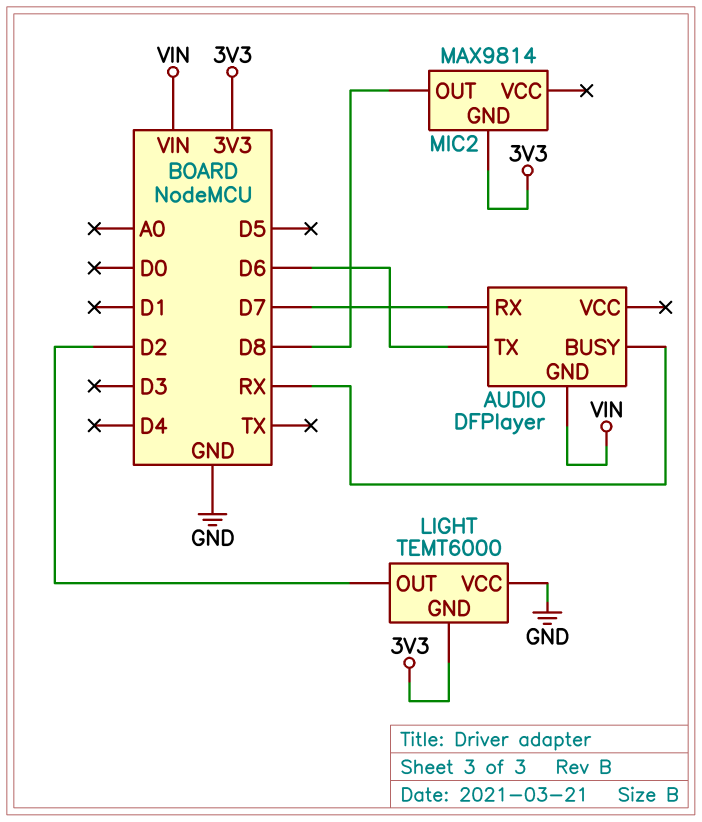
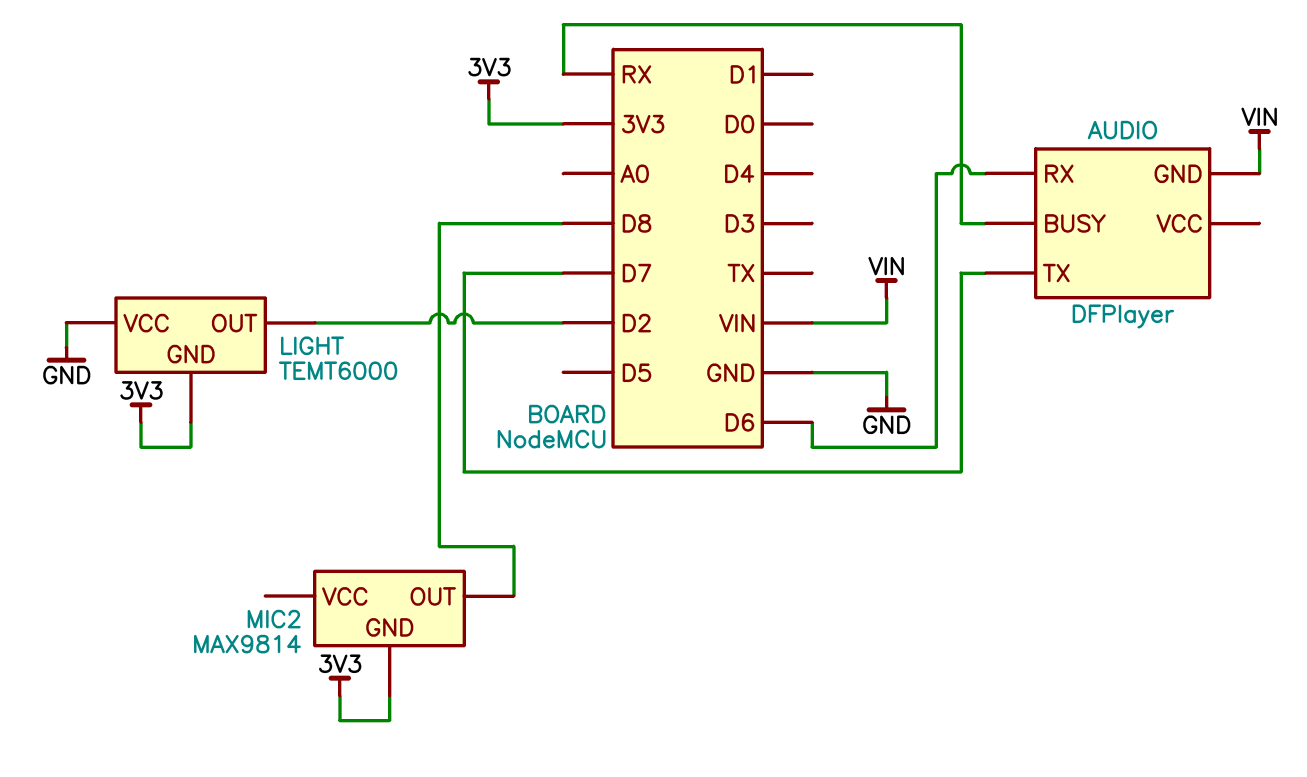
AUDIO pin RX: D7 -> D6
AUDIO pin TX: D6 -> D7

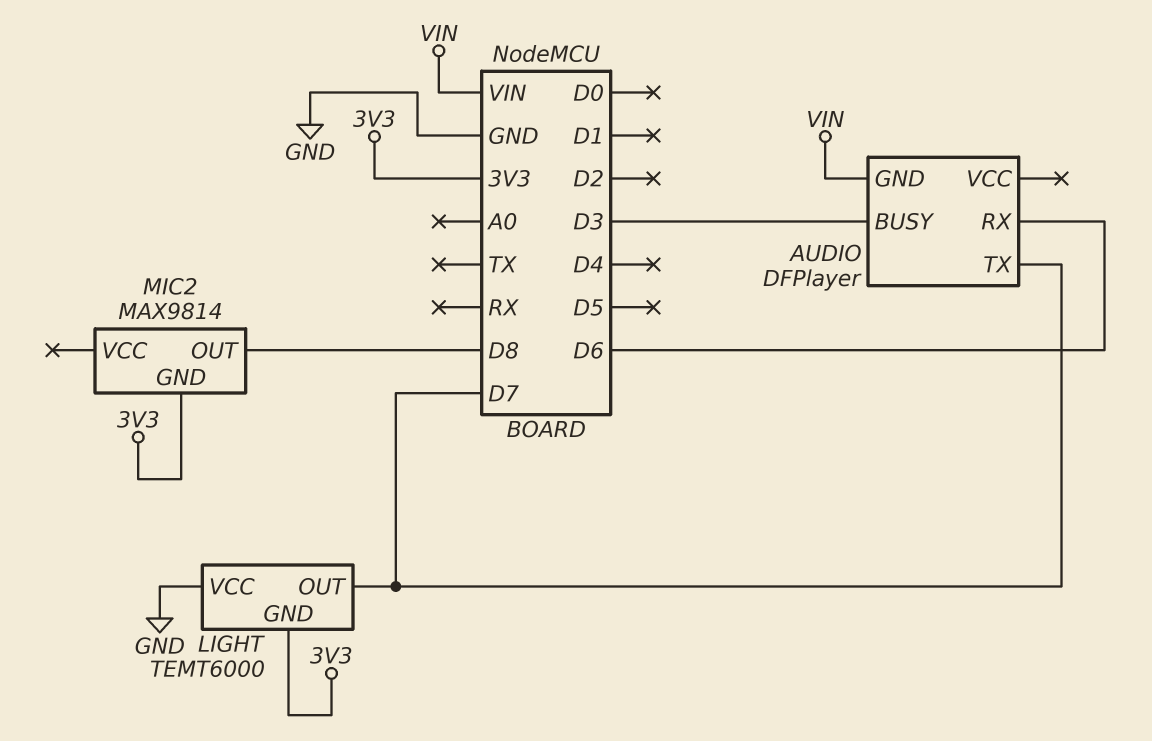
AUDIO pin BUSY: RX -> D3
LIGHT pin OUT: D2 -> D7

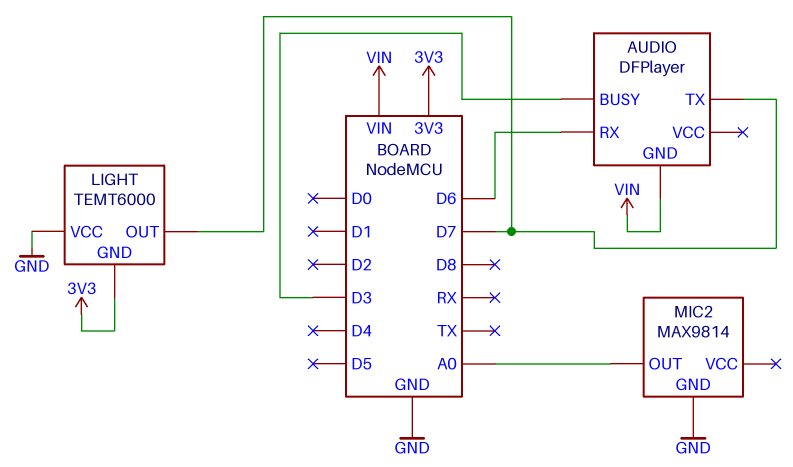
MIC2 pin GND: 3V3 -> GND
MIC2 pin OUT: D8 -> A0

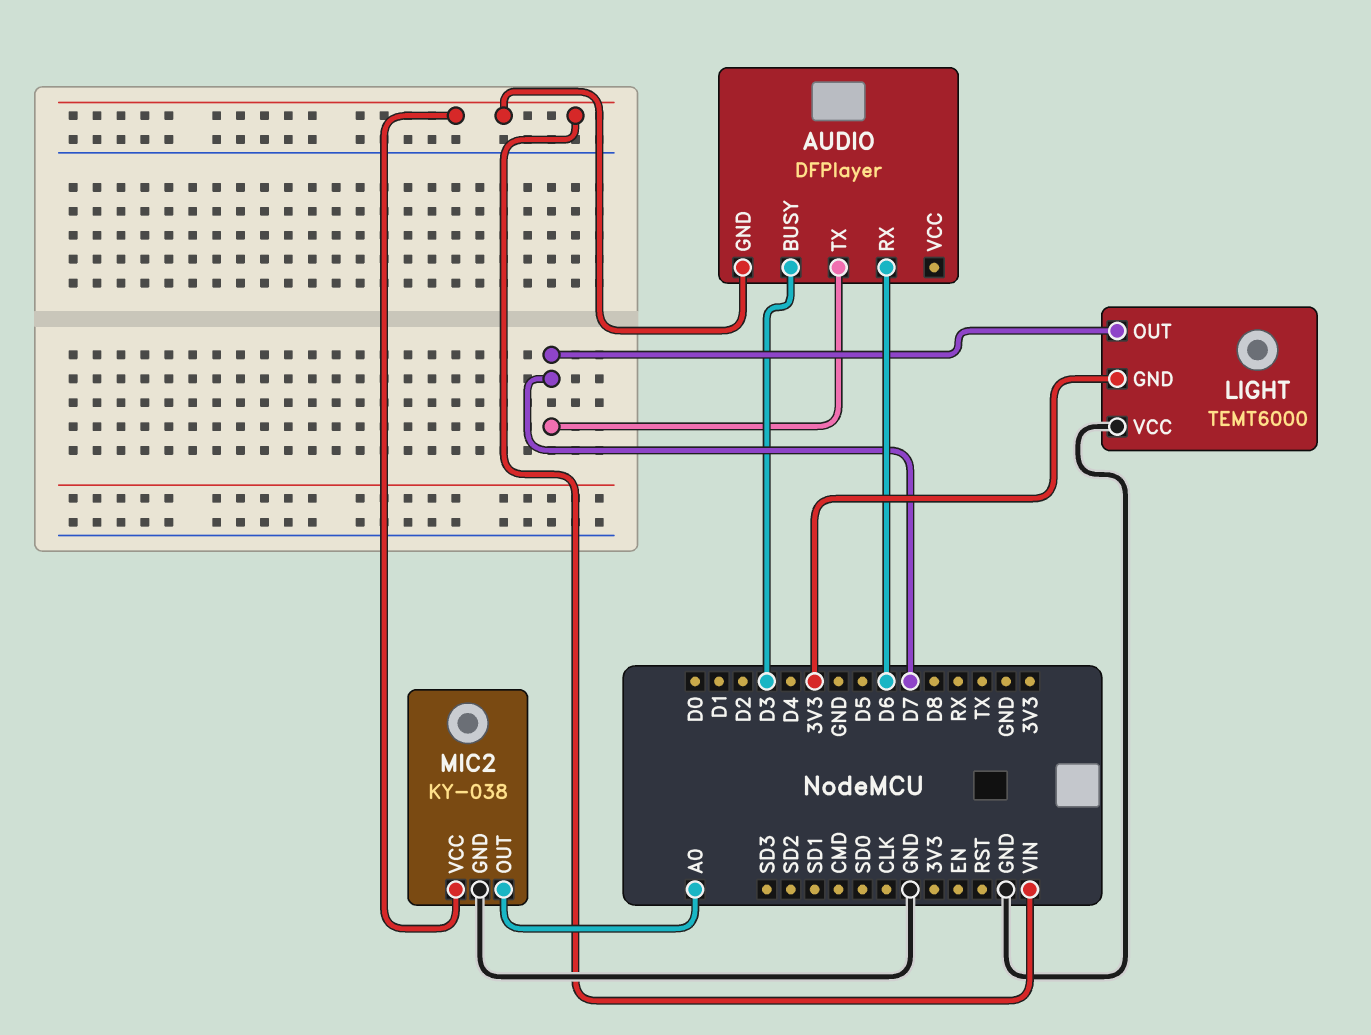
MIC2: MAX9814 -> KY-038
MIC2 pin VCC: none -> VIN

